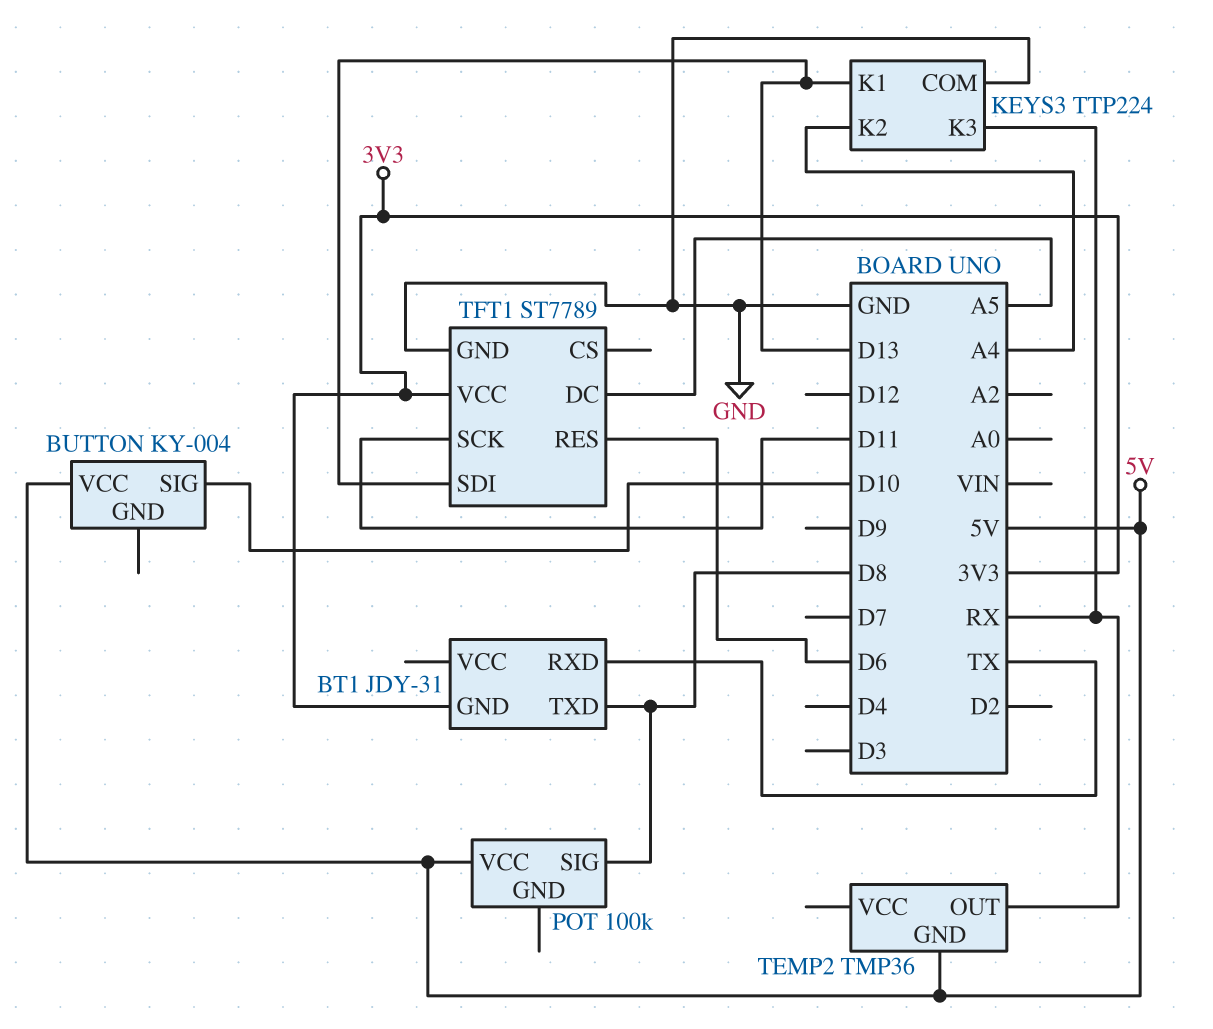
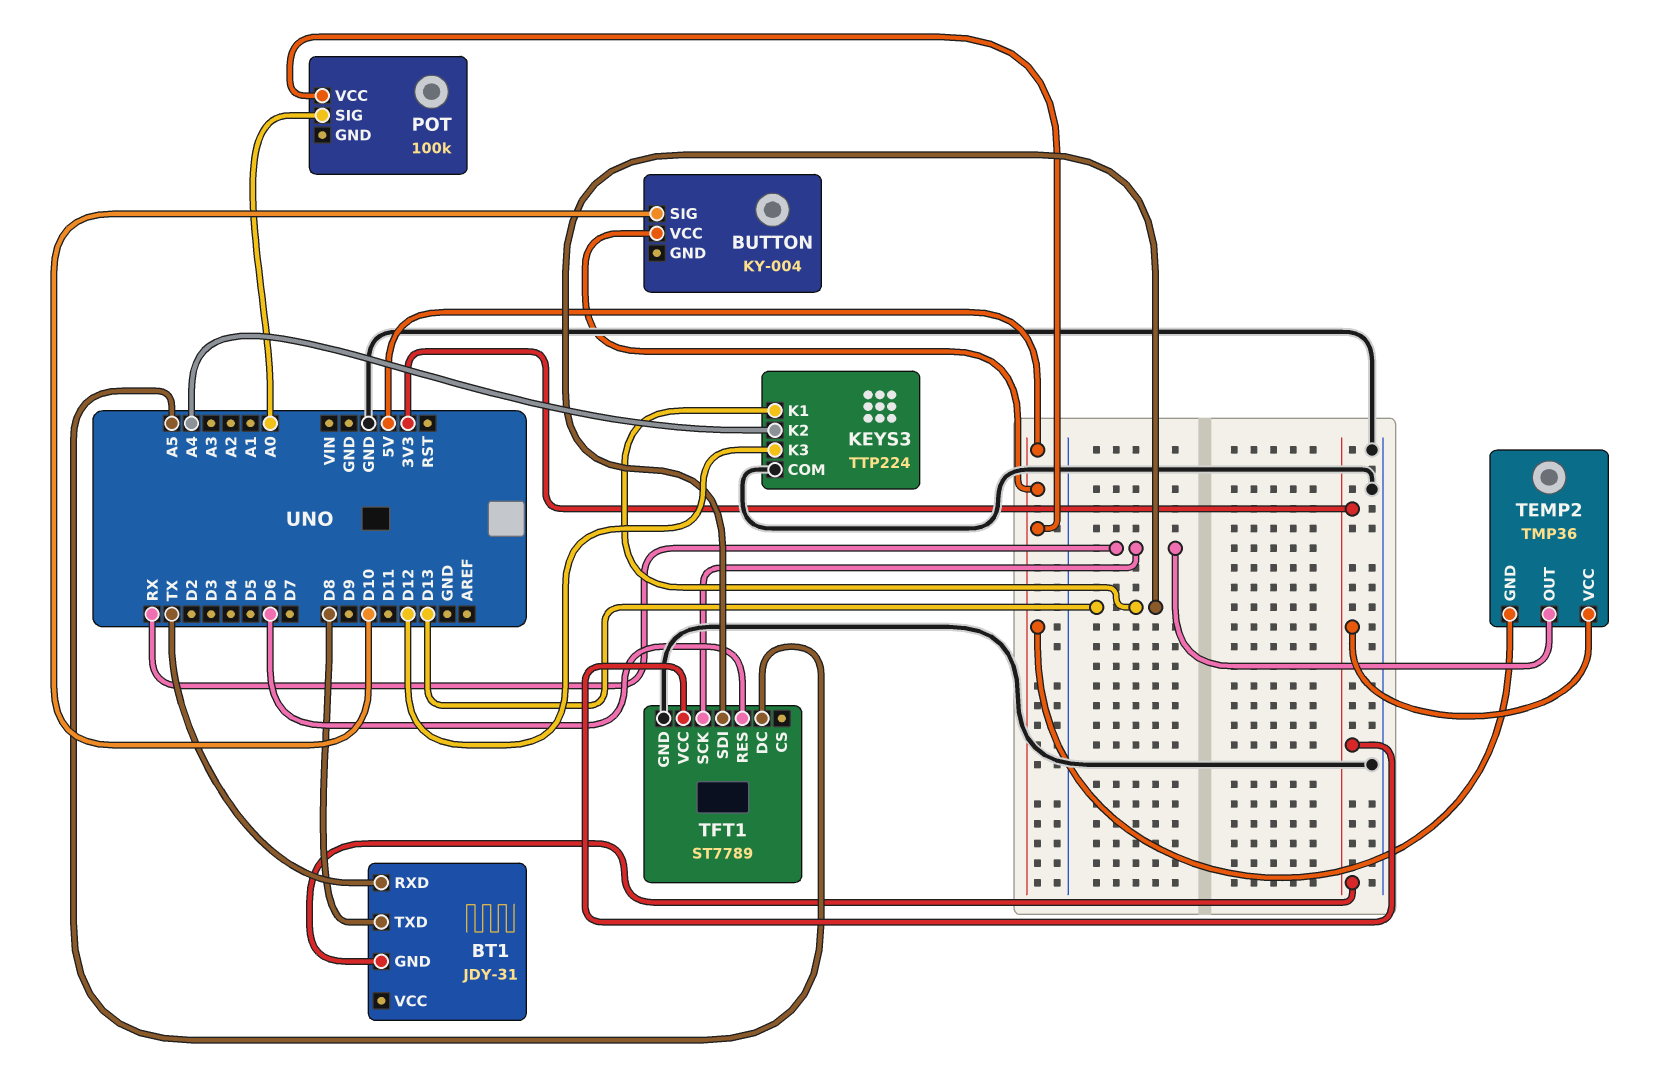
KEYS3 pin K3: RX -> D12
POT pin SIG: D8 -> A0
TEMP2 pin VCC: none -> 3V3
TFT1 pin SCK: D11 -> RX

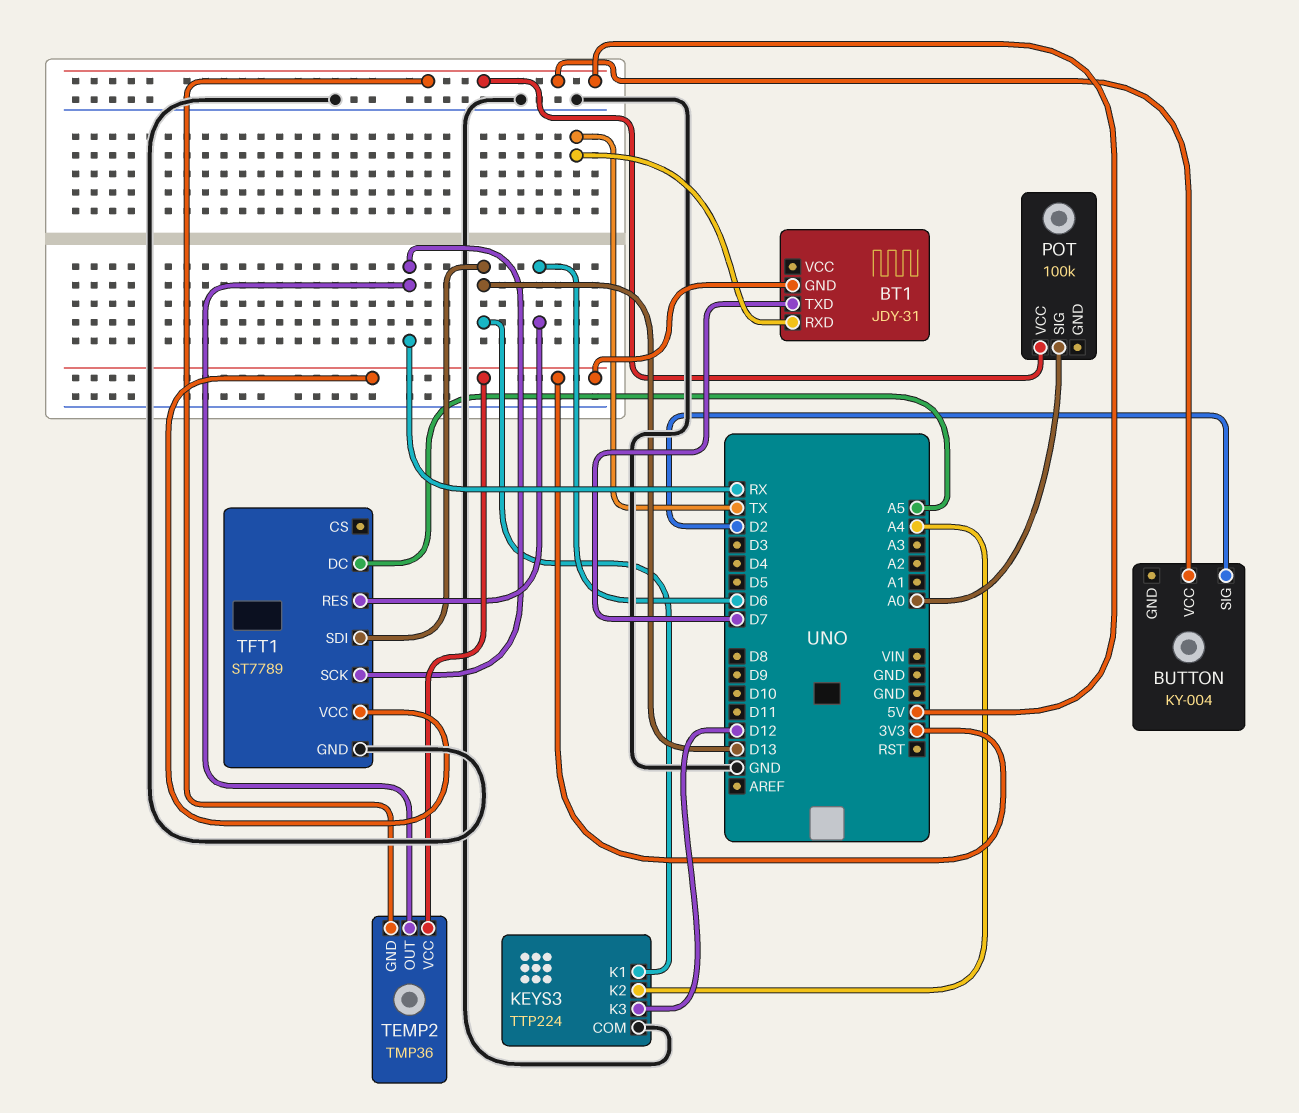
BT1 pin TXD: D8 -> D7
BUTTON pin SIG: D10 -> D2

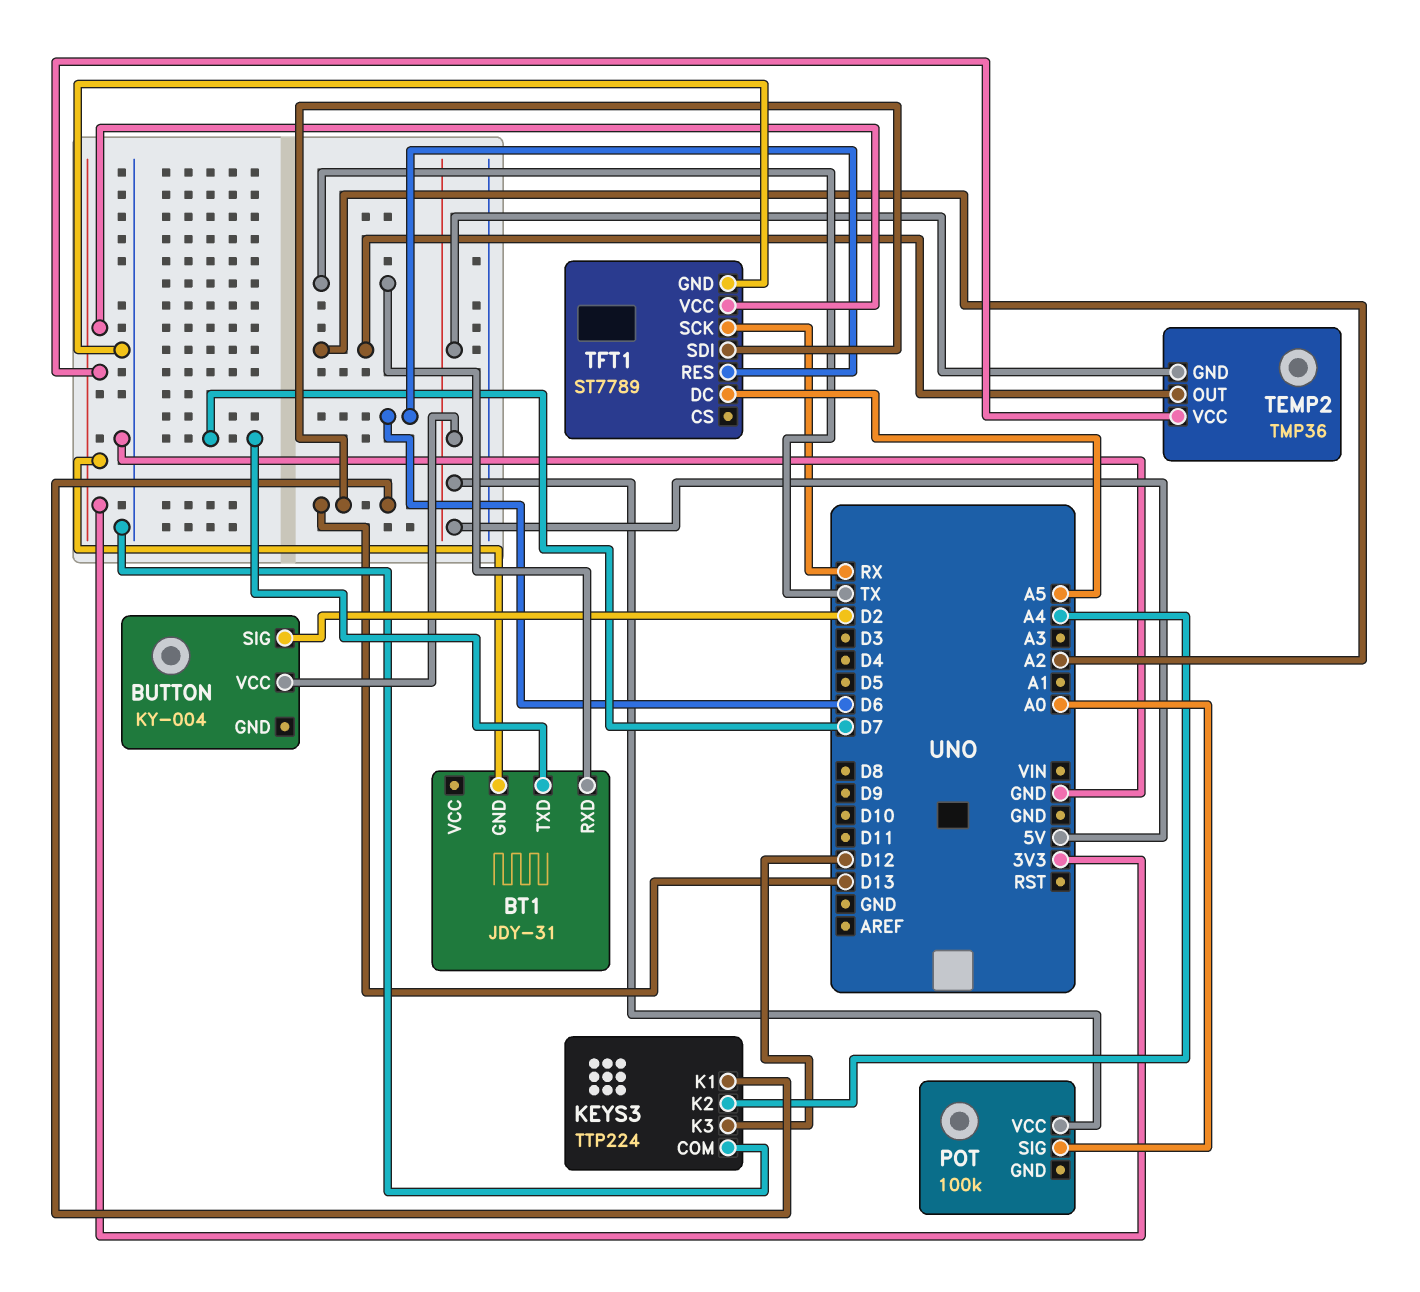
TEMP2 pin OUT: RX -> A2

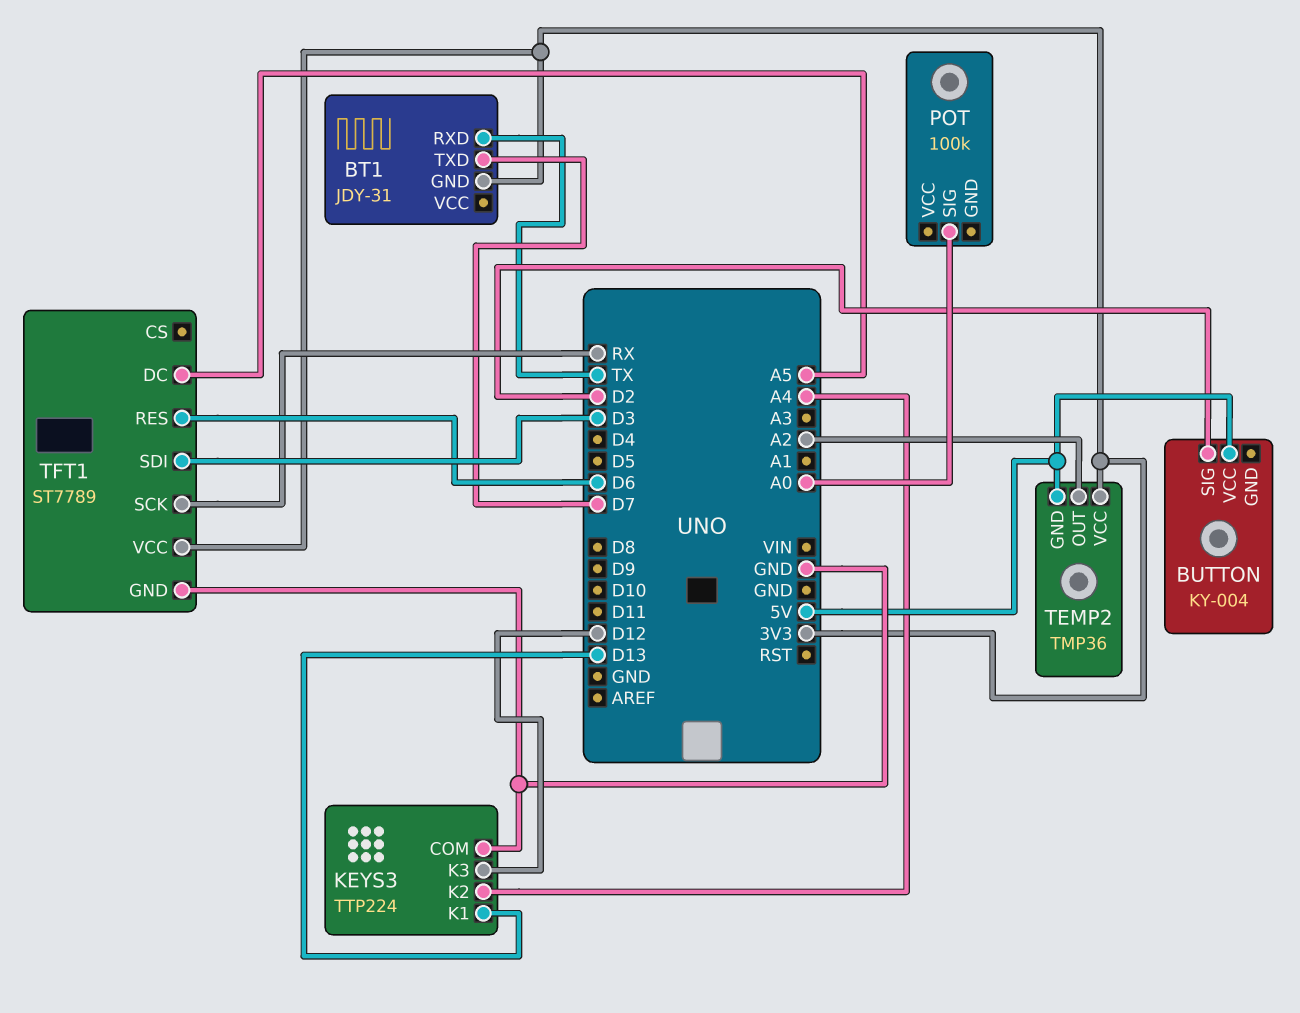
POT pin VCC: 5V -> none
TFT1 pin SDI: D13 -> D3

